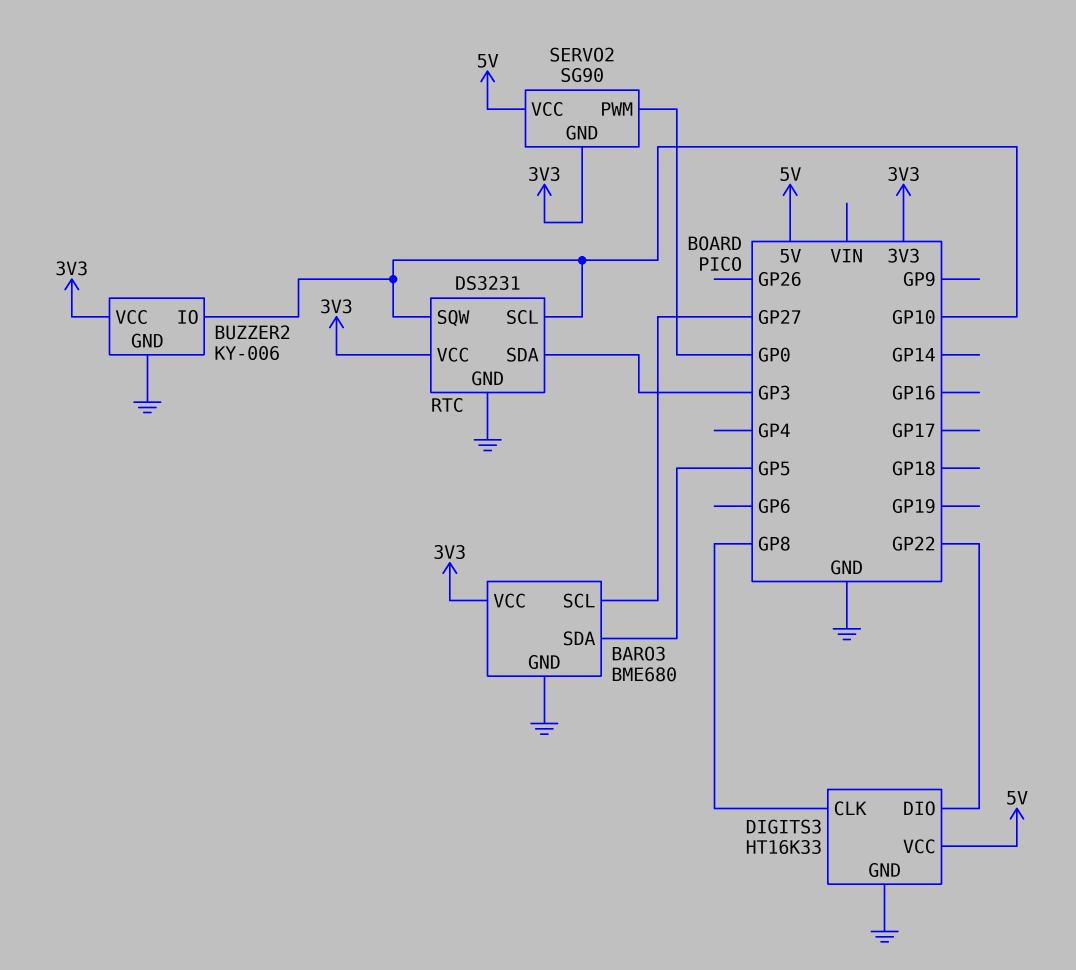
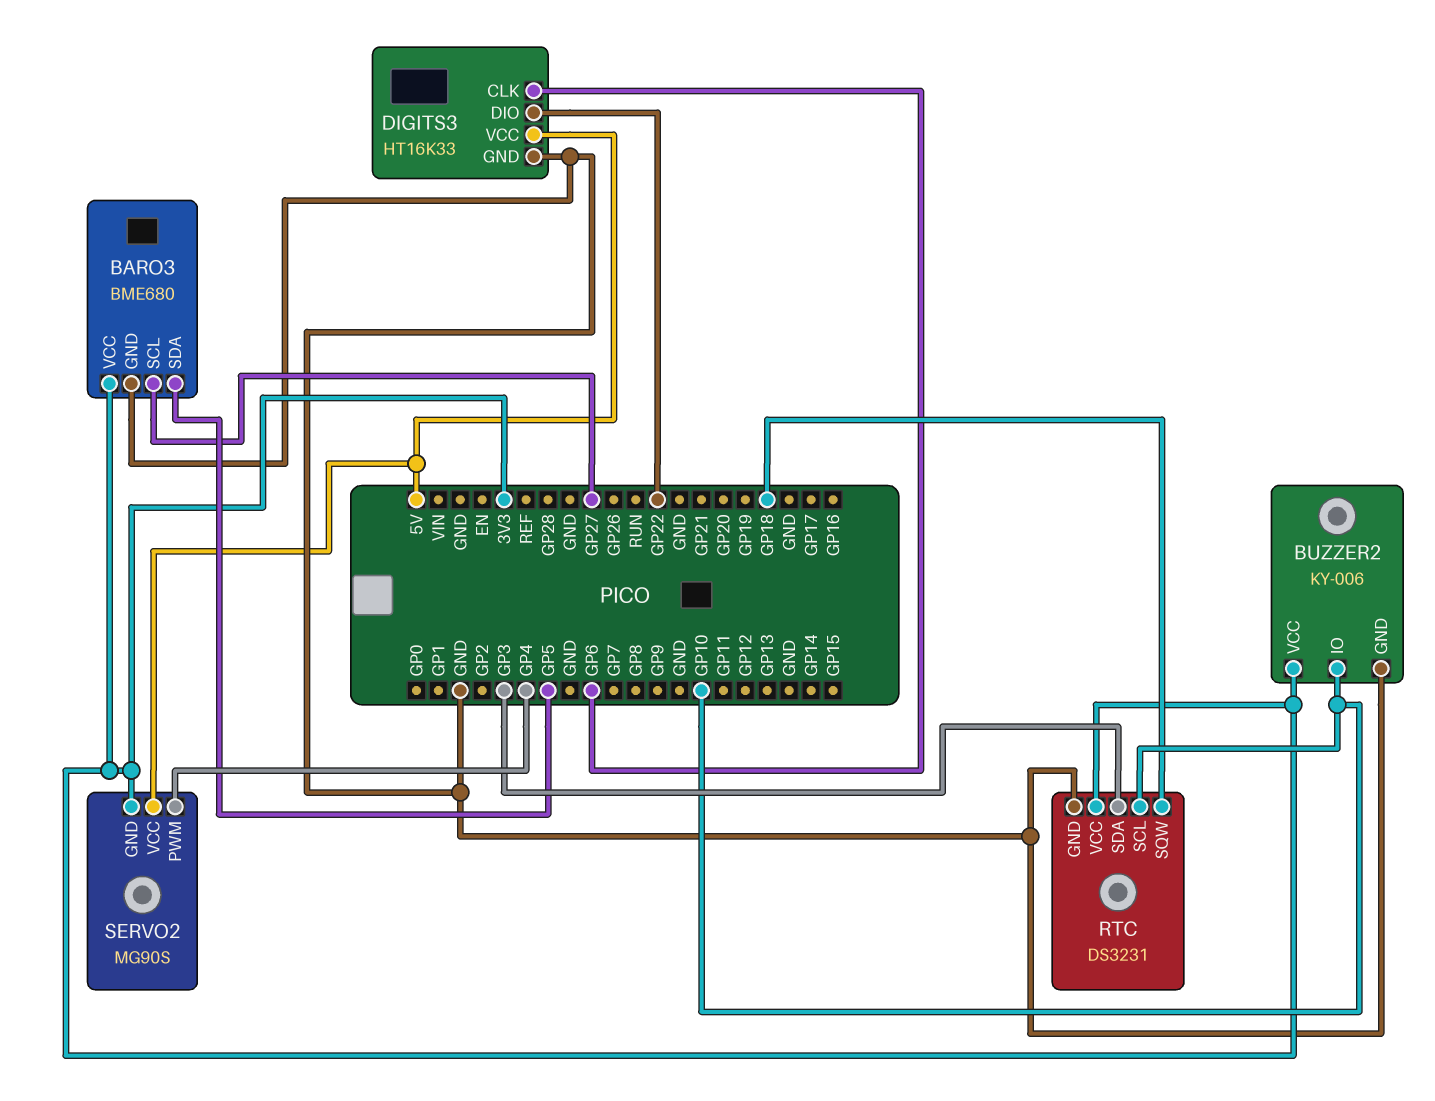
DIGITS3 pin CLK: GP8 -> GP6
RTC pin SQW: GP10 -> GP18
SERVO2: SG90 -> MG90S
SERVO2 pin PWM: GP0 -> GP4

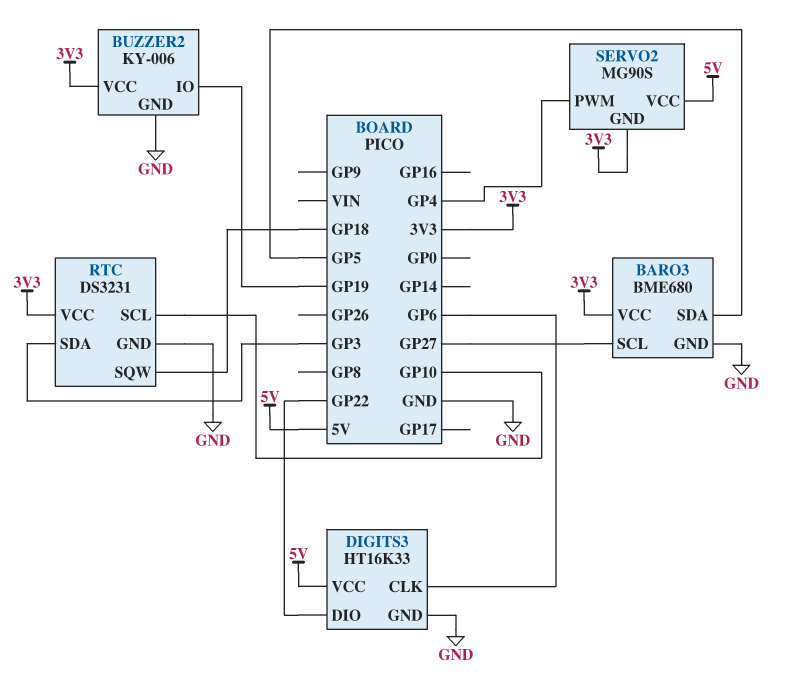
BUZZER2 pin IO: GP10 -> GP19

